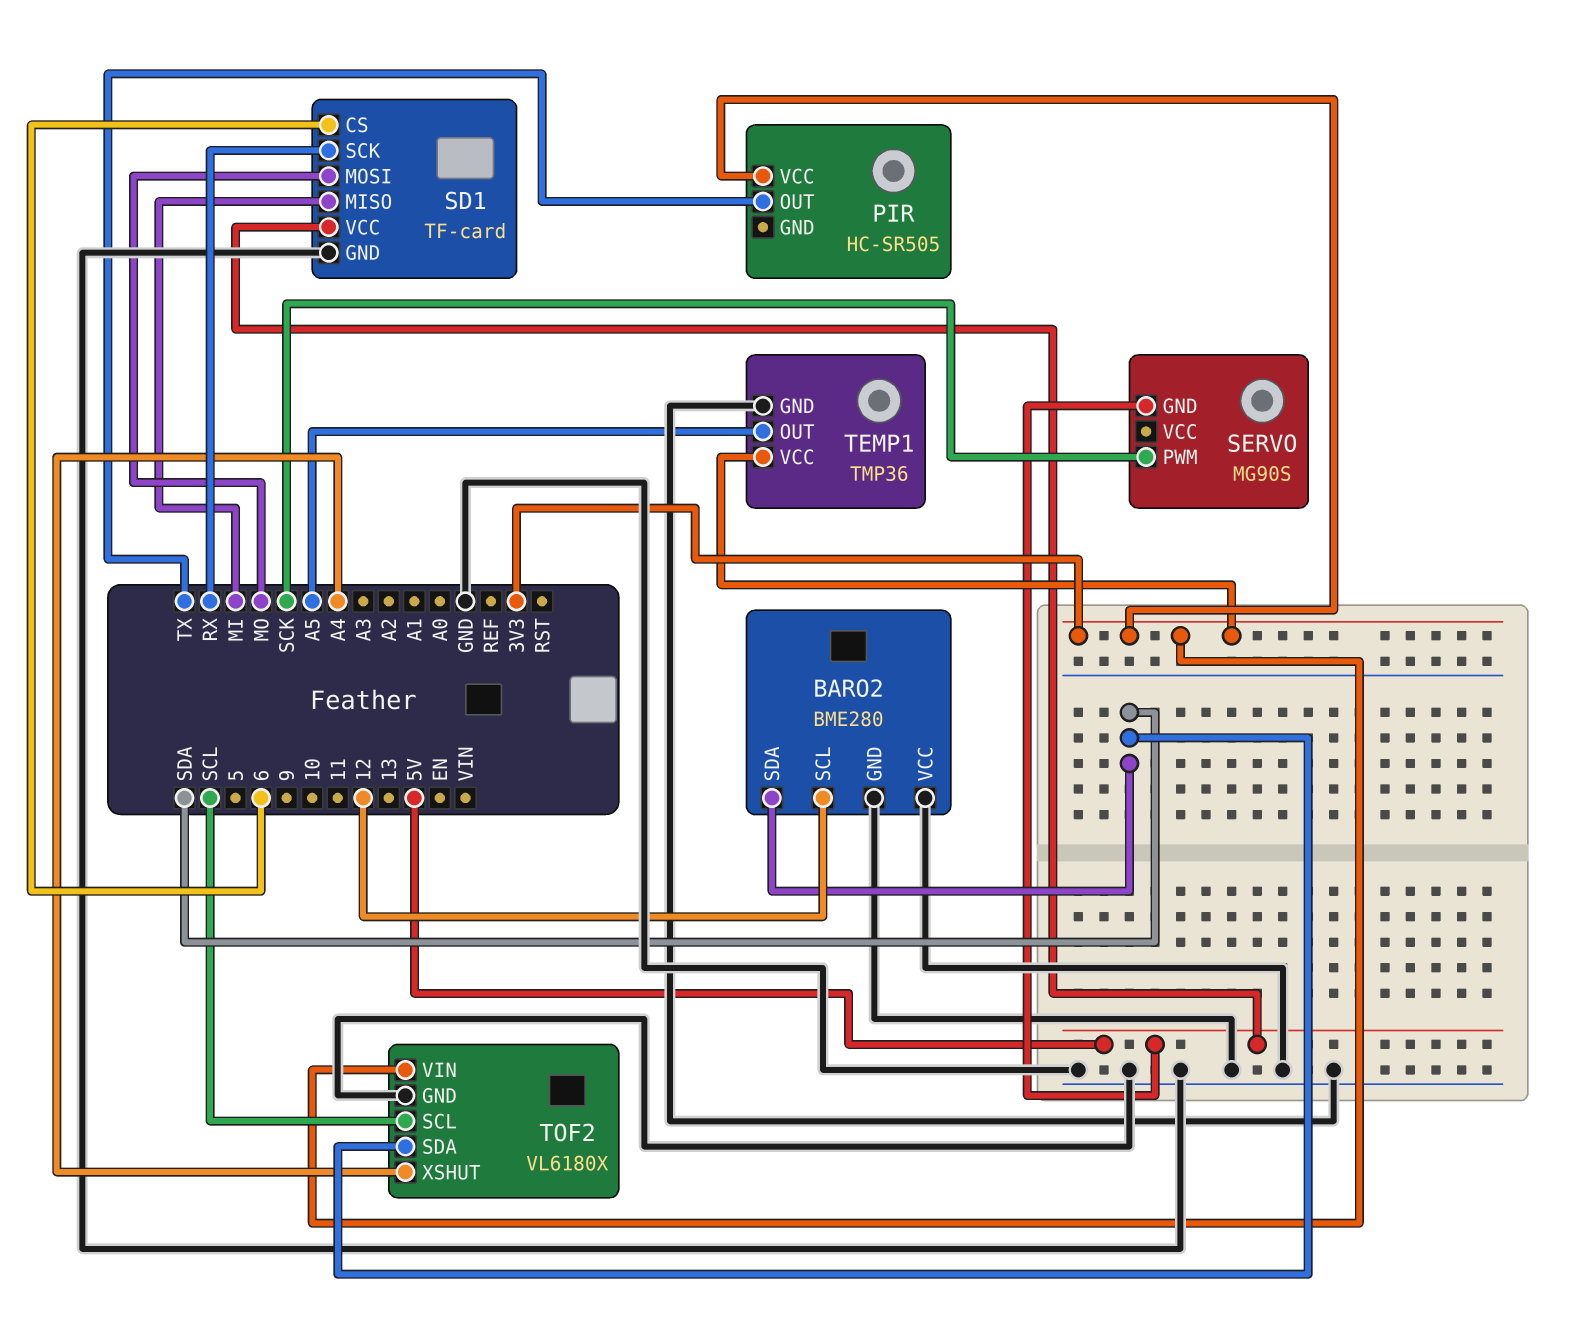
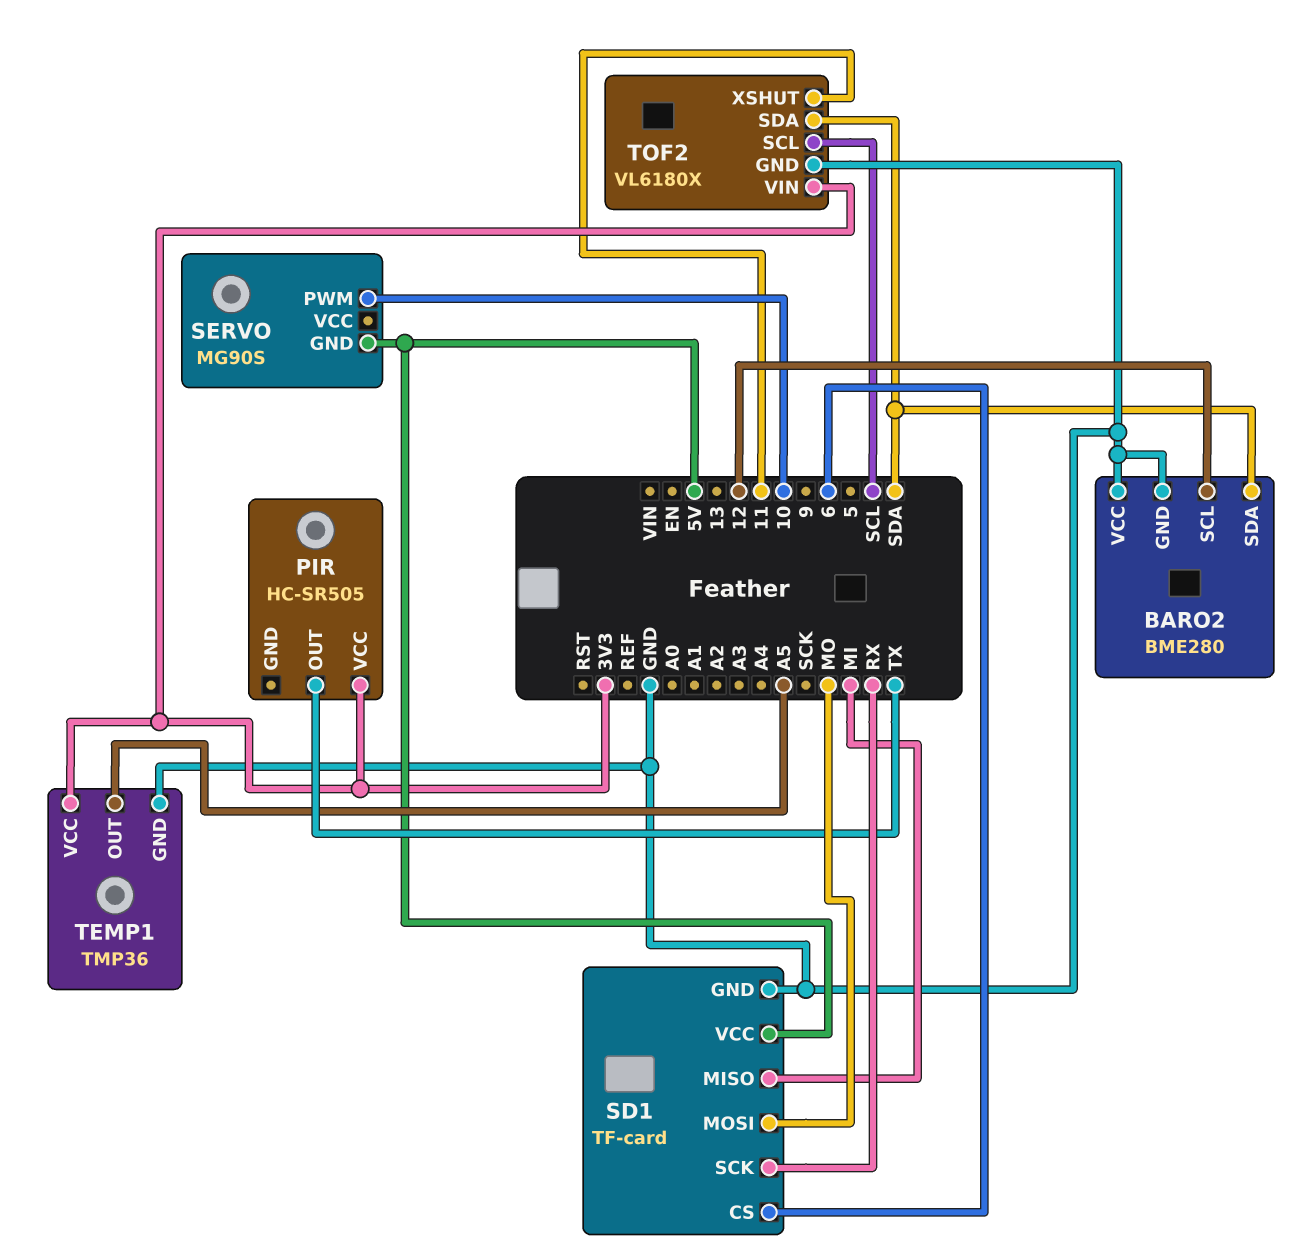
SERVO pin PWM: SCK -> 10
TOF2 pin XSHUT: A4 -> 11

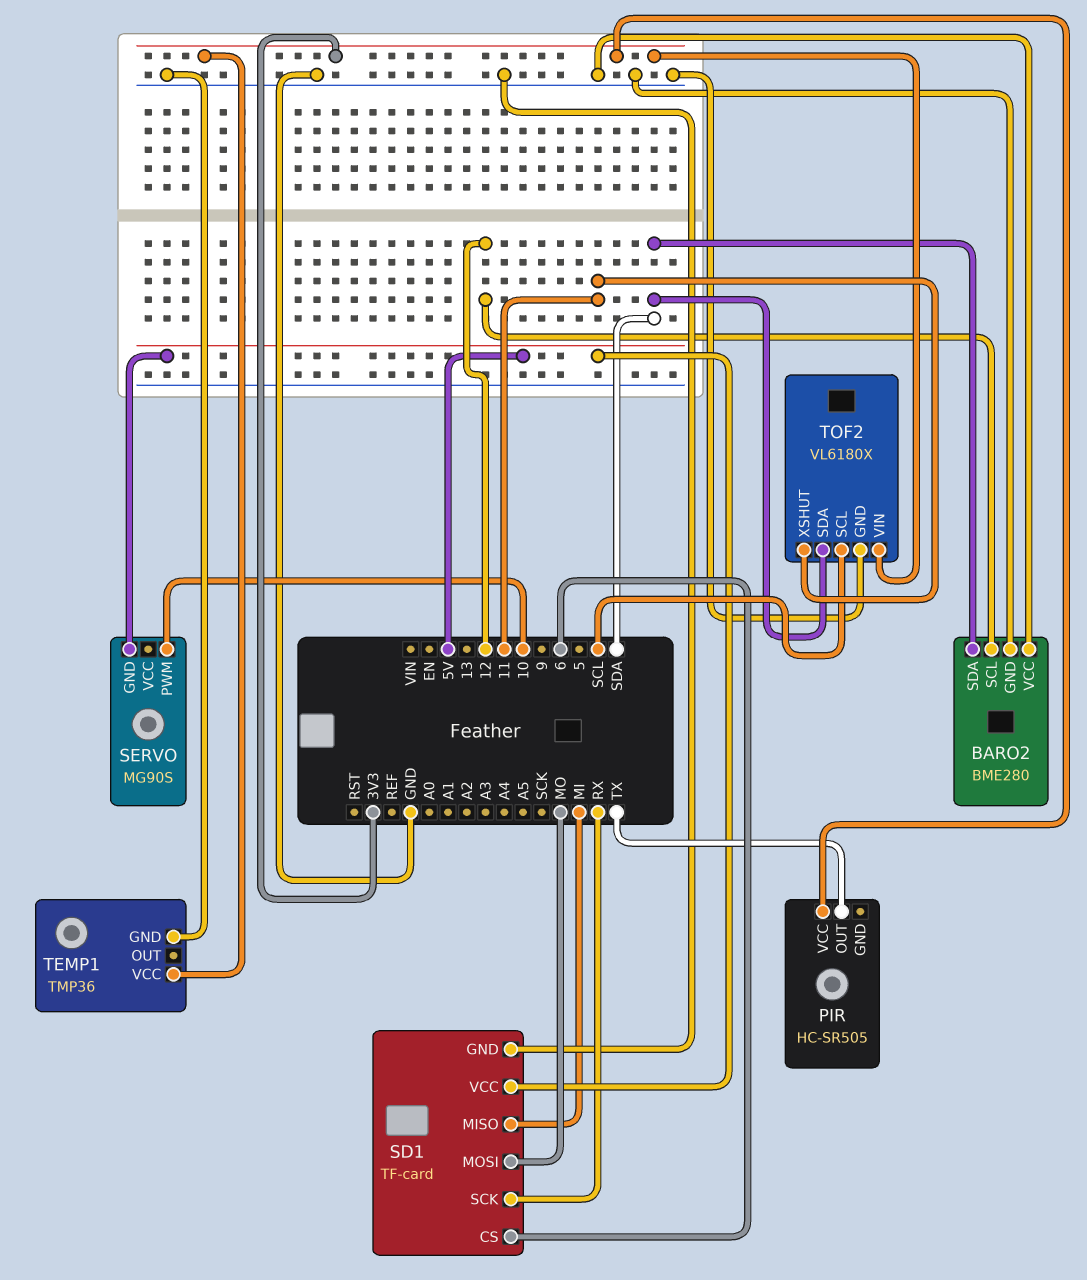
TEMP1 pin OUT: A5 -> none

